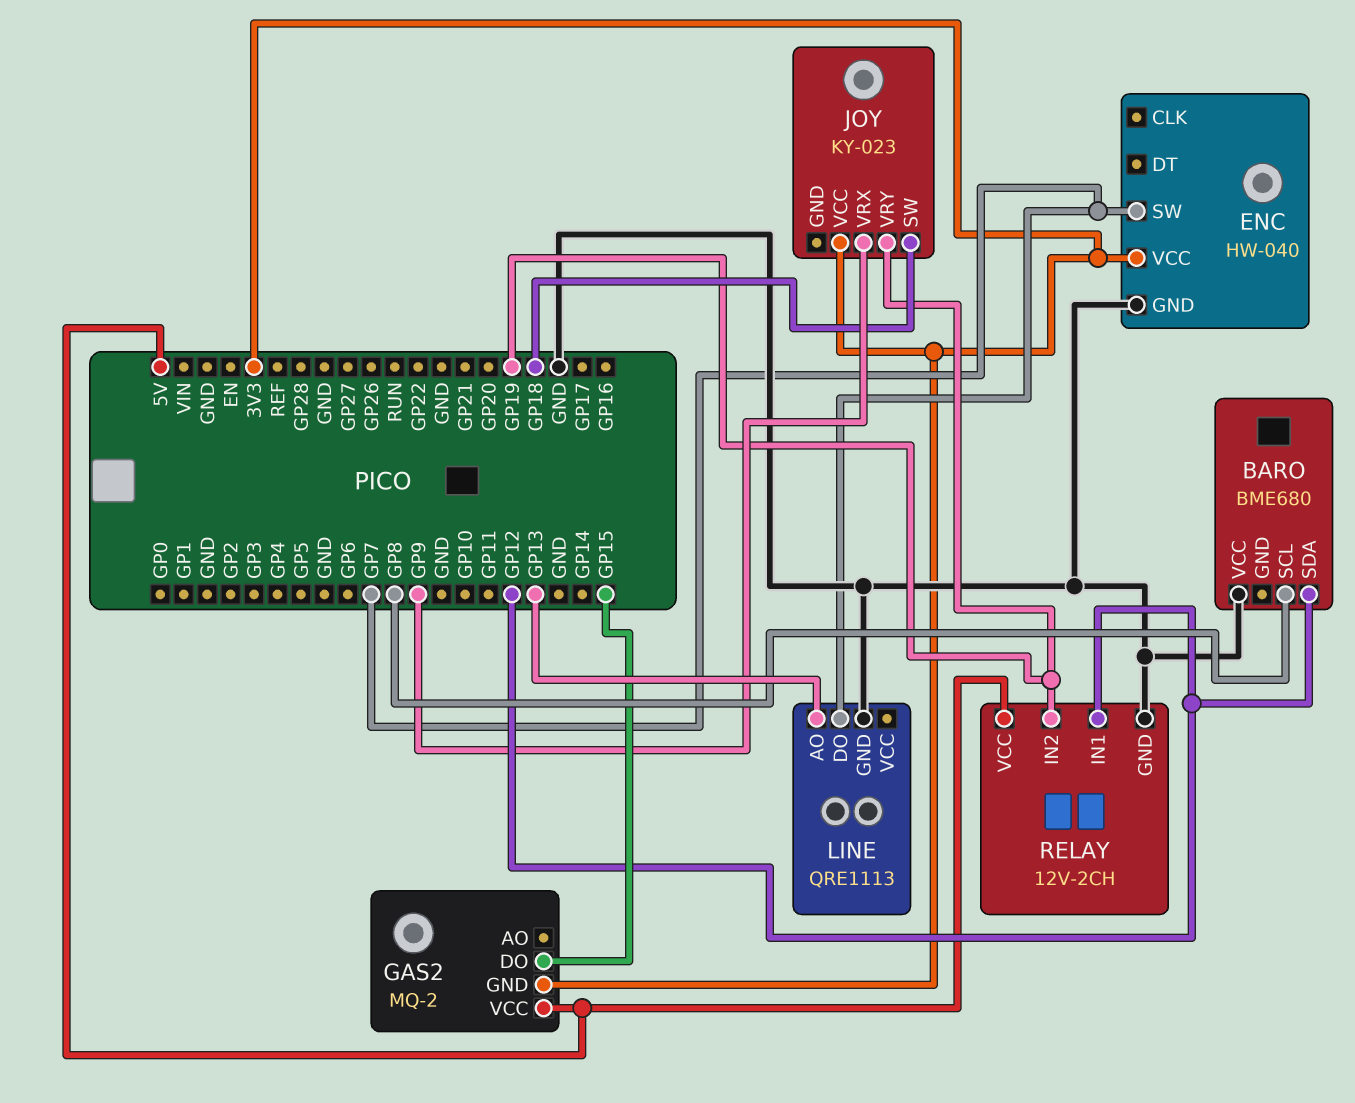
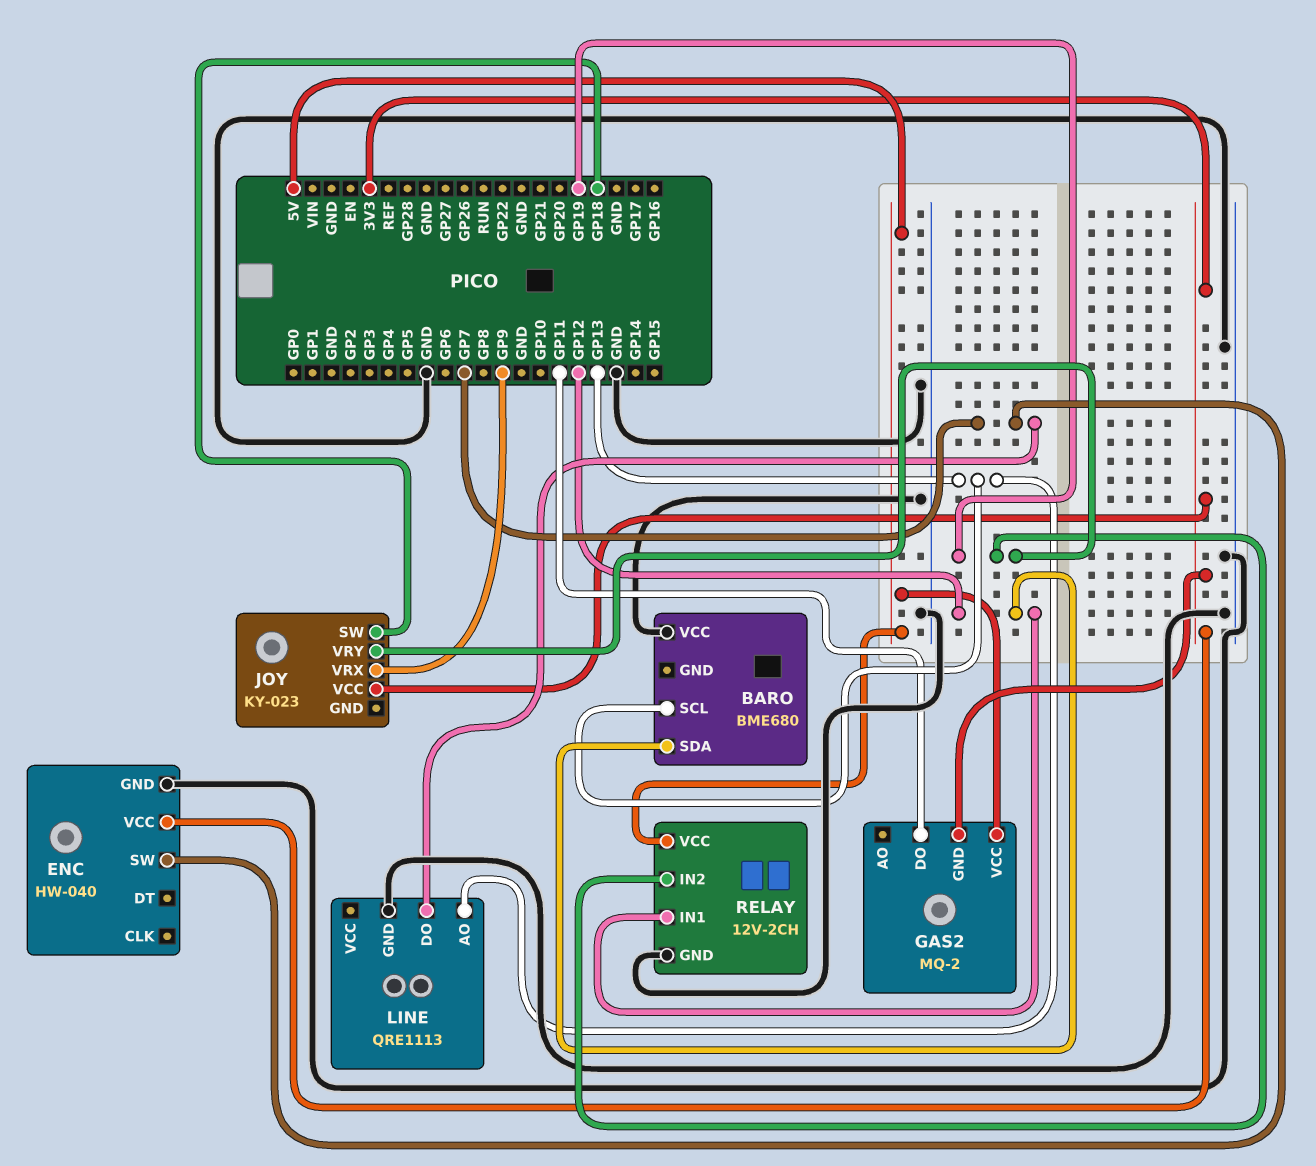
BARO pin SCL: GP8 -> GP13
GAS2 pin DO: GP15 -> GP11

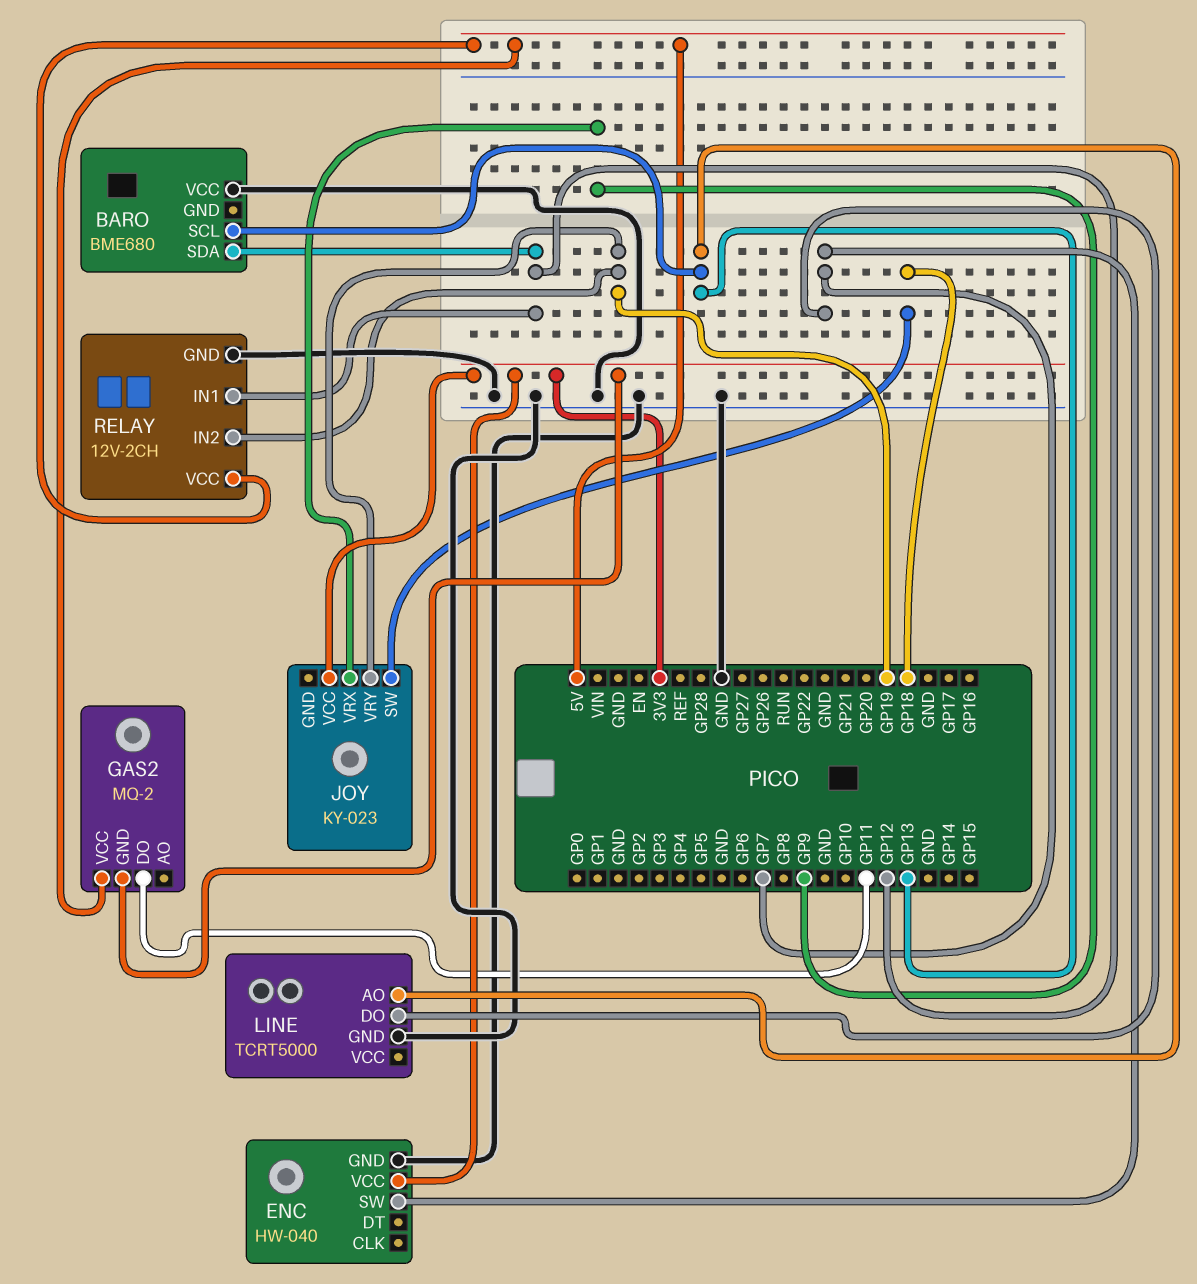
LINE: QRE1113 -> TCRT5000

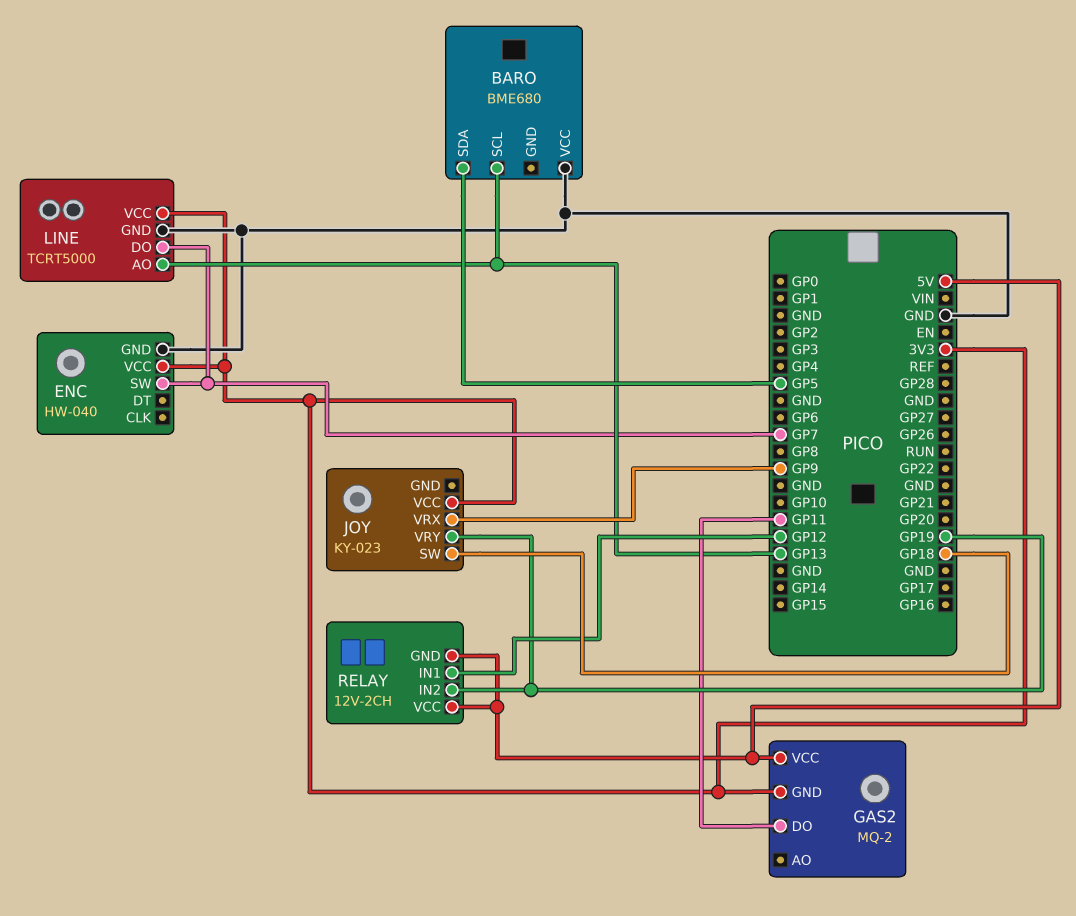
BARO pin SDA: GP12 -> GP5
LINE pin VCC: none -> 3V3
RELAY pin GND: GND -> 5V

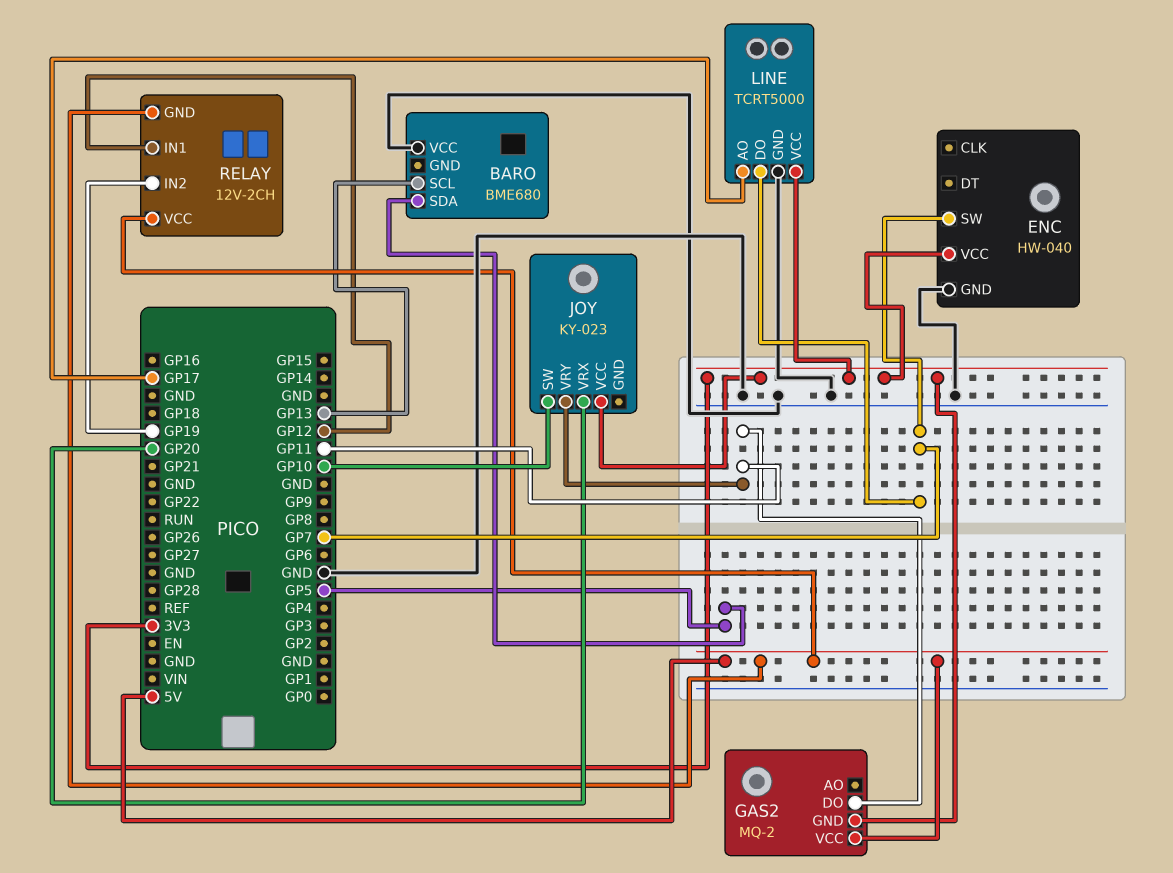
JOY pin SW: GP18 -> GP10
JOY pin VRX: GP9 -> GP20
JOY pin VRY: GP19 -> GP11
LINE pin AO: GP13 -> GP17

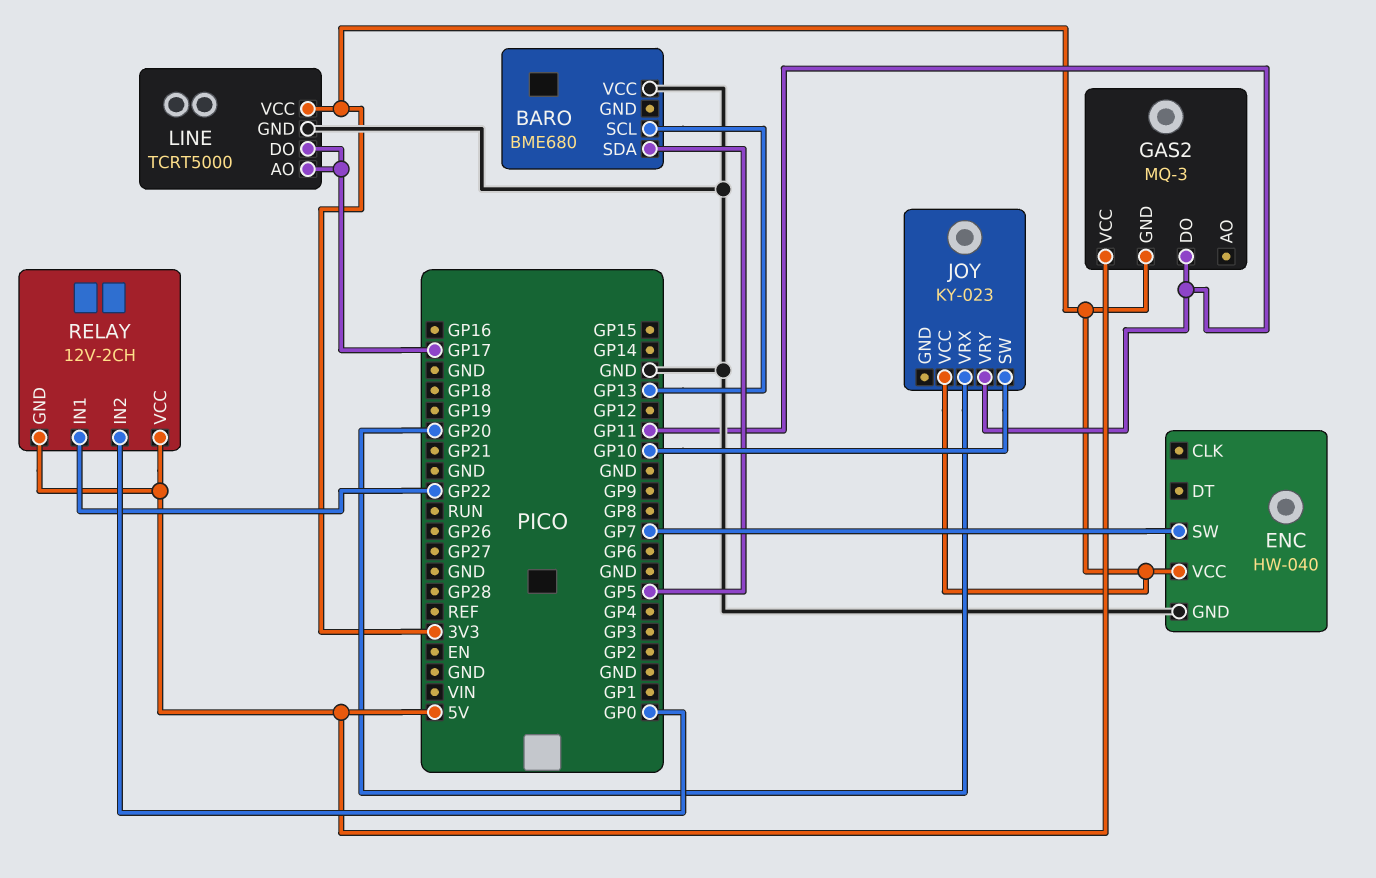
GAS2: MQ-2 -> MQ-3
LINE pin DO: GP7 -> GP17
RELAY pin IN1: GP12 -> GP22
RELAY pin IN2: GP19 -> GP0

